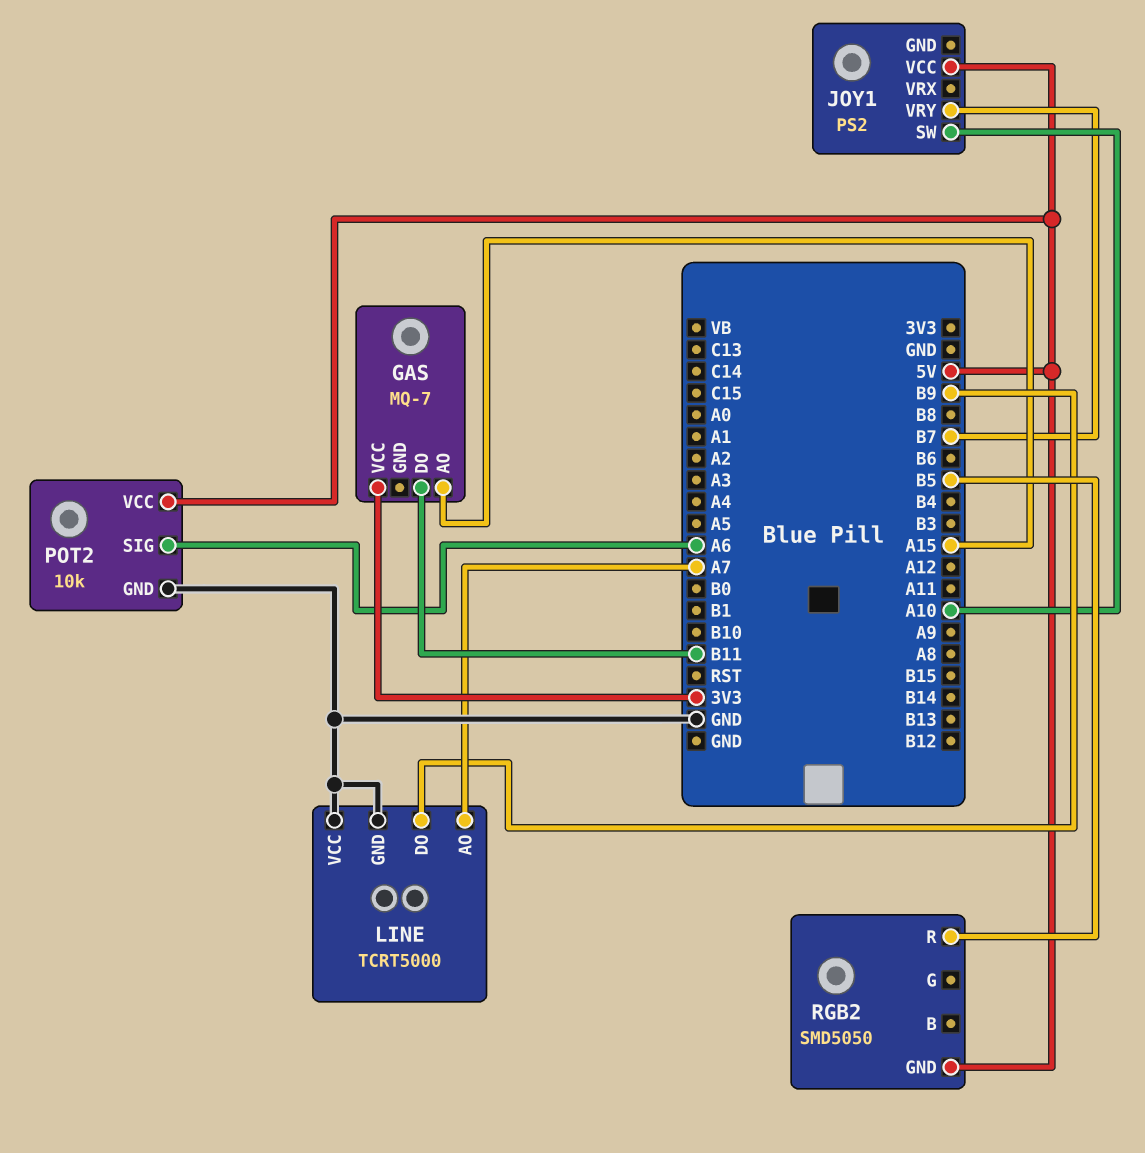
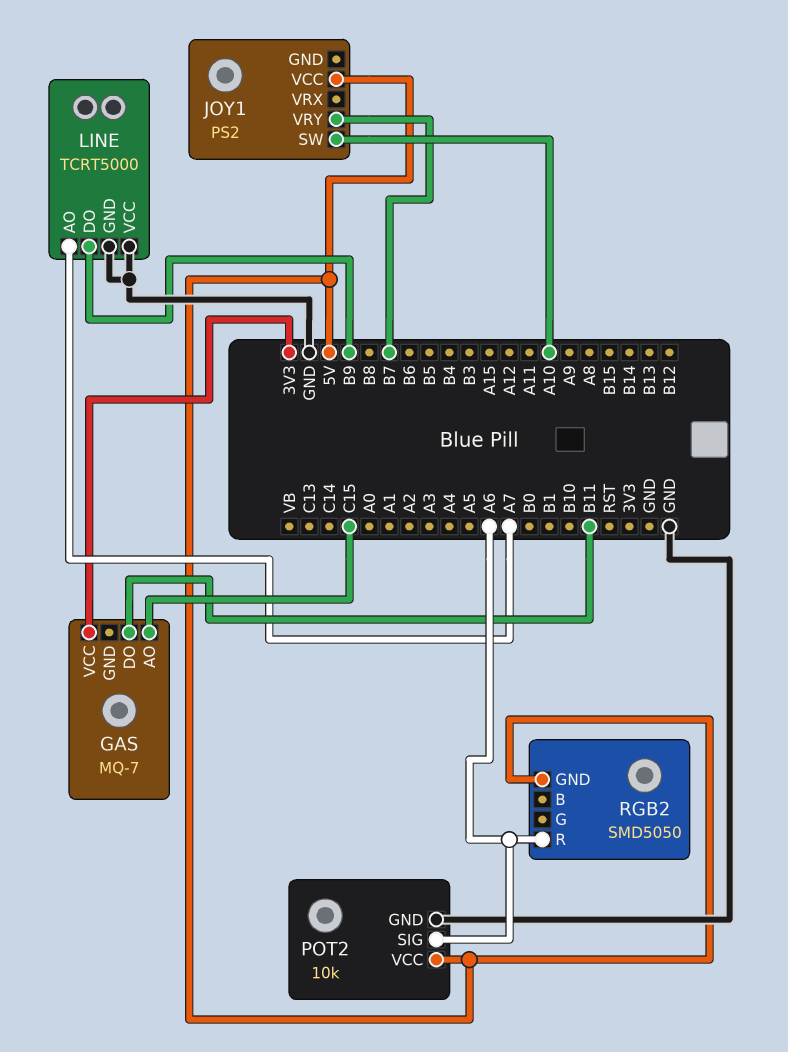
GAS pin AO: A15 -> C15
RGB2 pin R: B5 -> A6

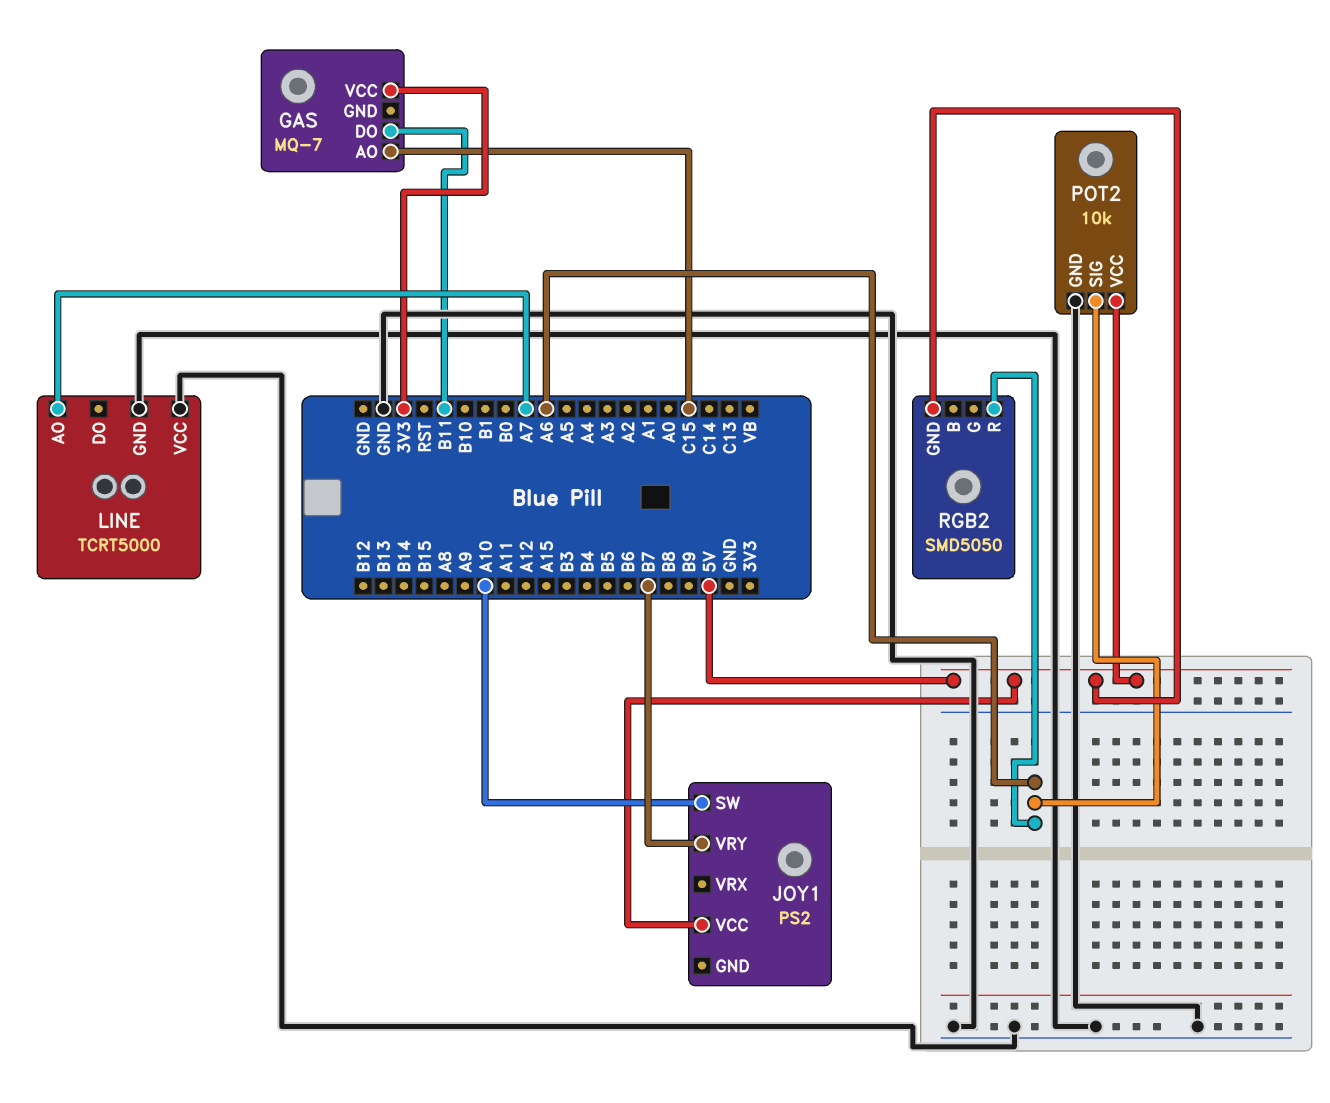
LINE pin DO: B9 -> none

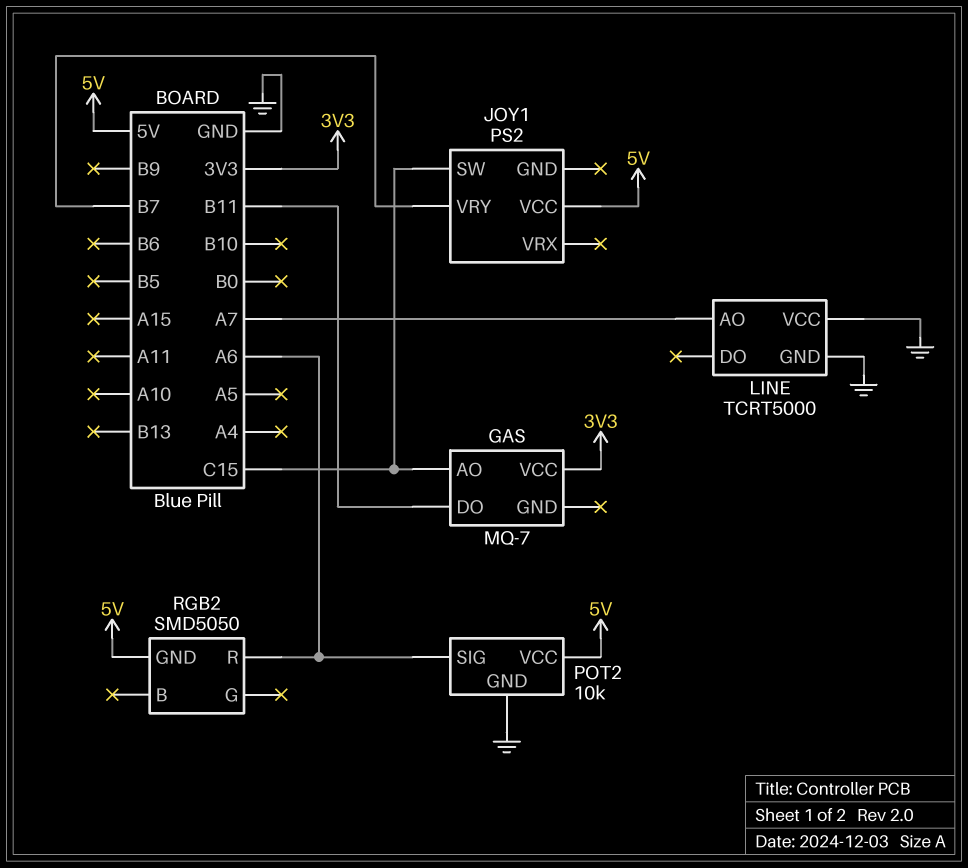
JOY1 pin SW: A10 -> C15

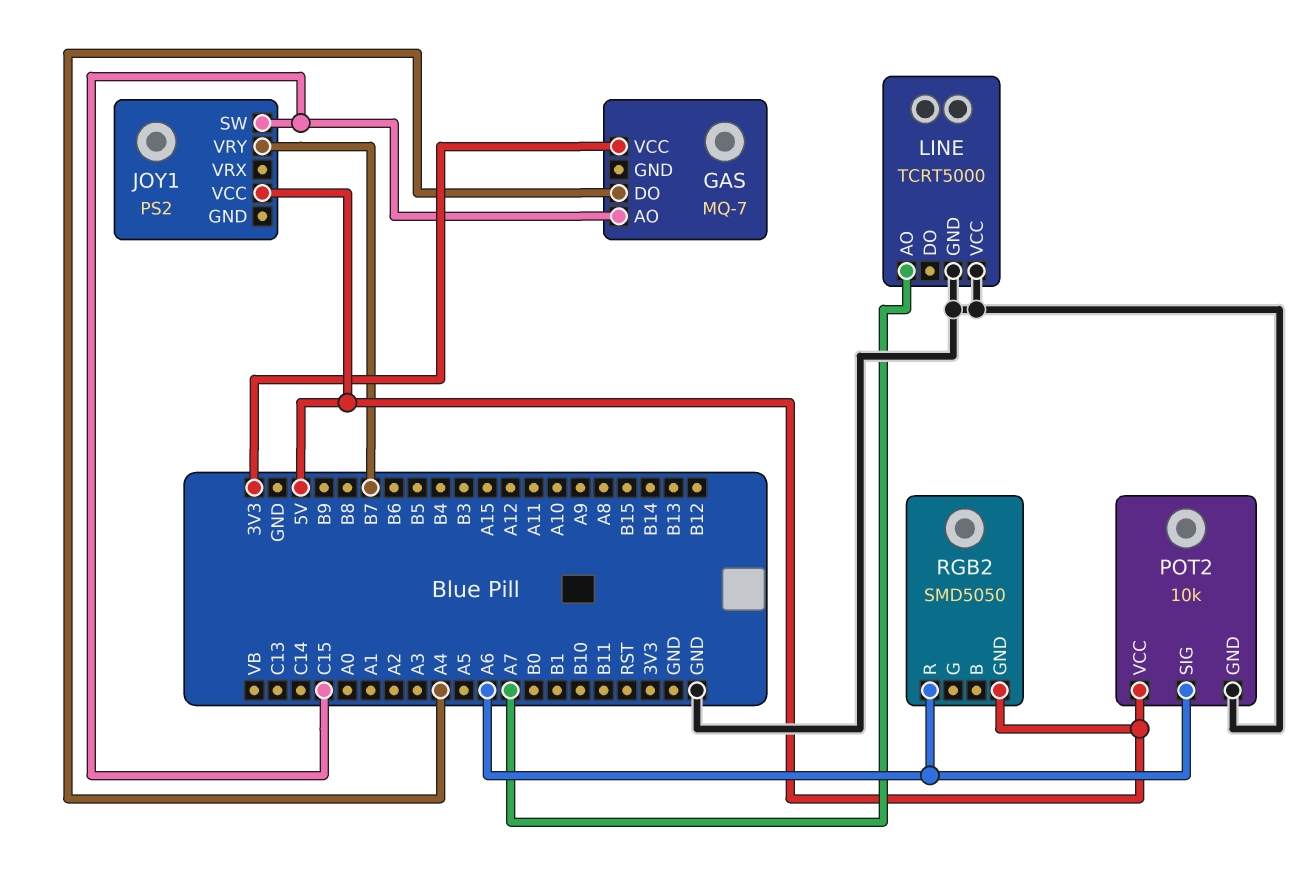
GAS pin DO: B11 -> A4

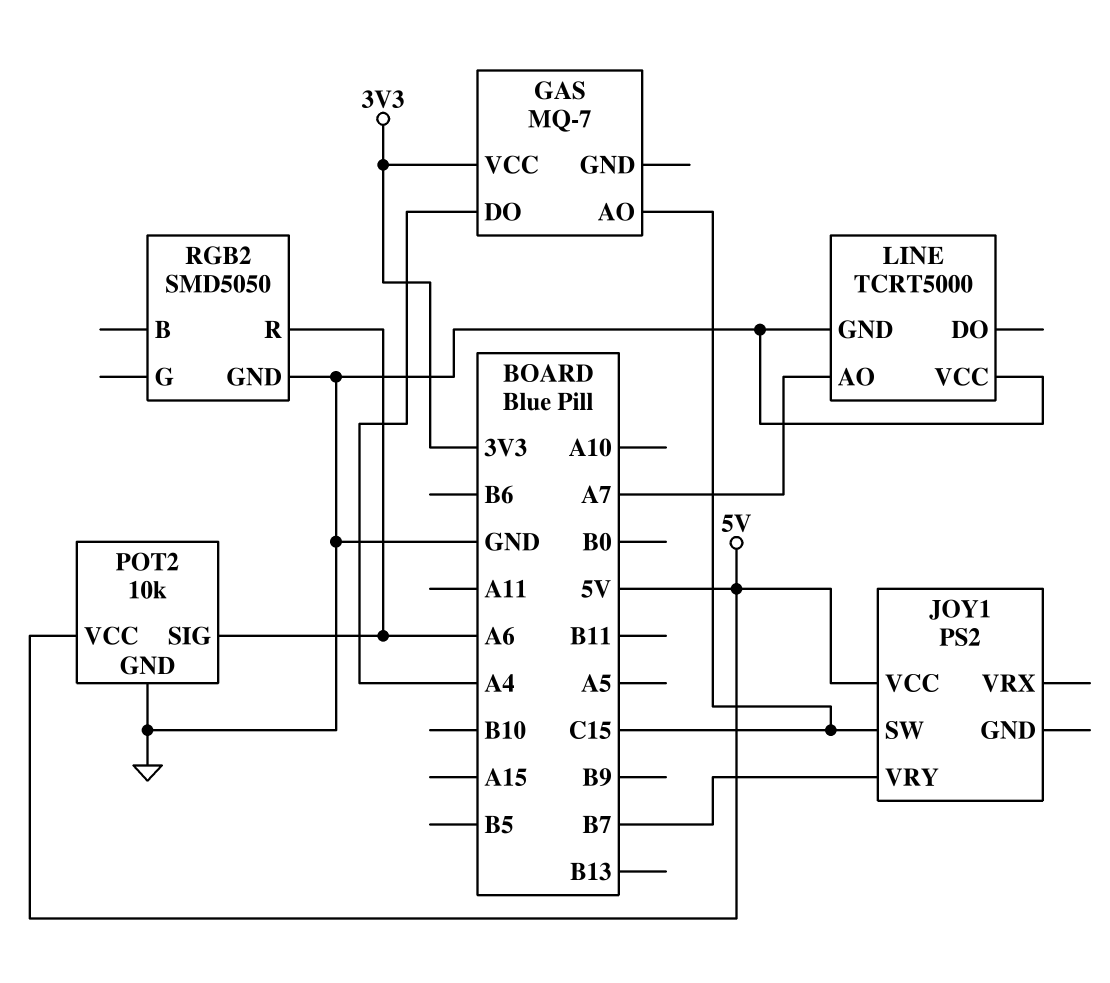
RGB2 pin GND: 5V -> GND

